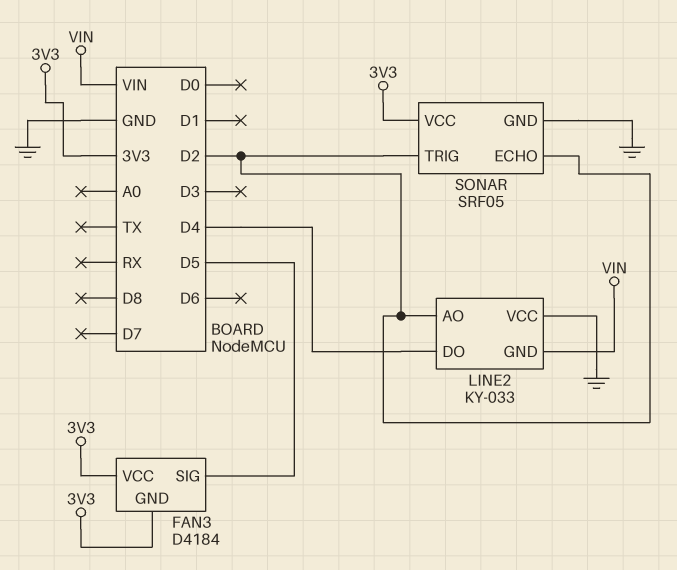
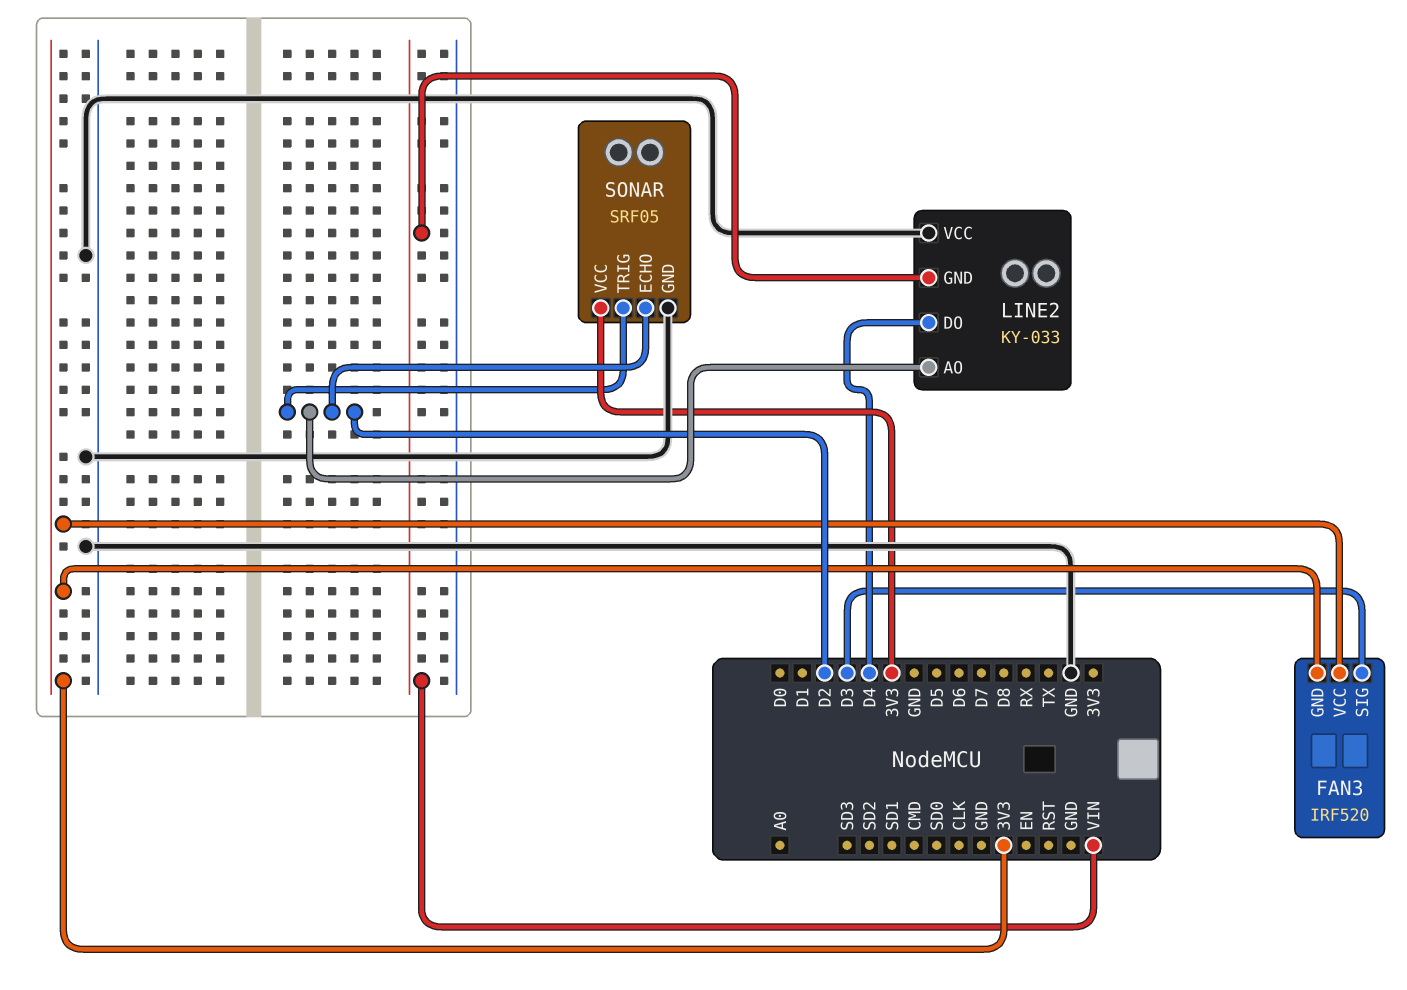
FAN3: D4184 -> IRF520
FAN3 pin SIG: D5 -> D3

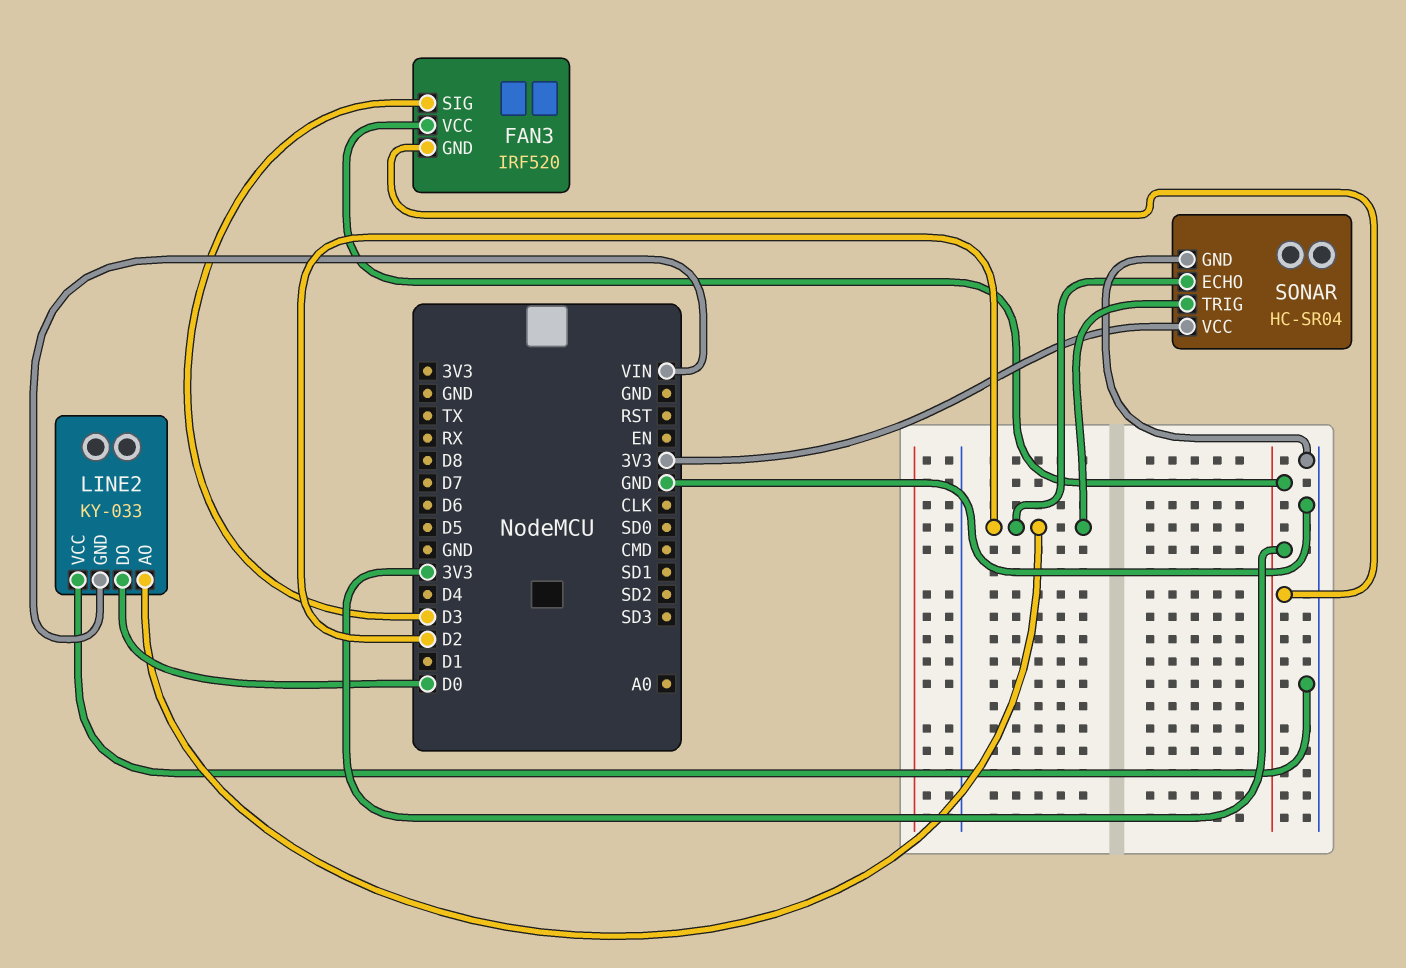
LINE2 pin DO: D4 -> D0
SONAR: SRF05 -> HC-SR04

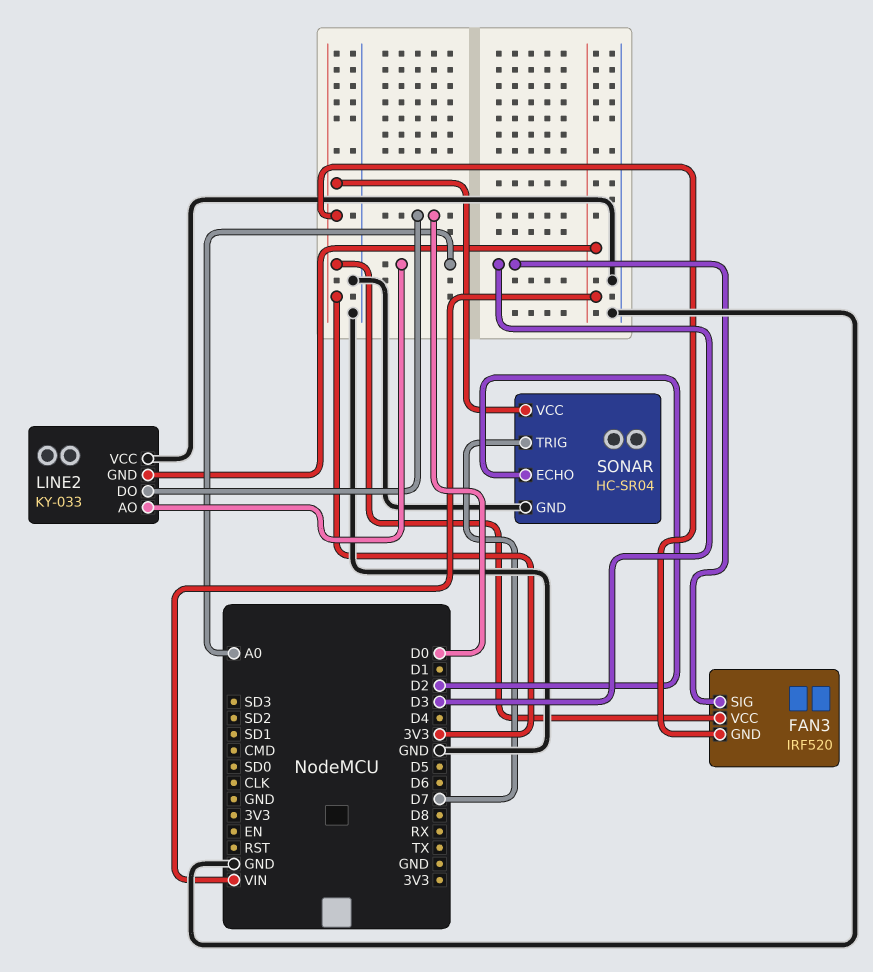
LINE2 pin AO: D2 -> A0
SONAR pin TRIG: D2 -> D7

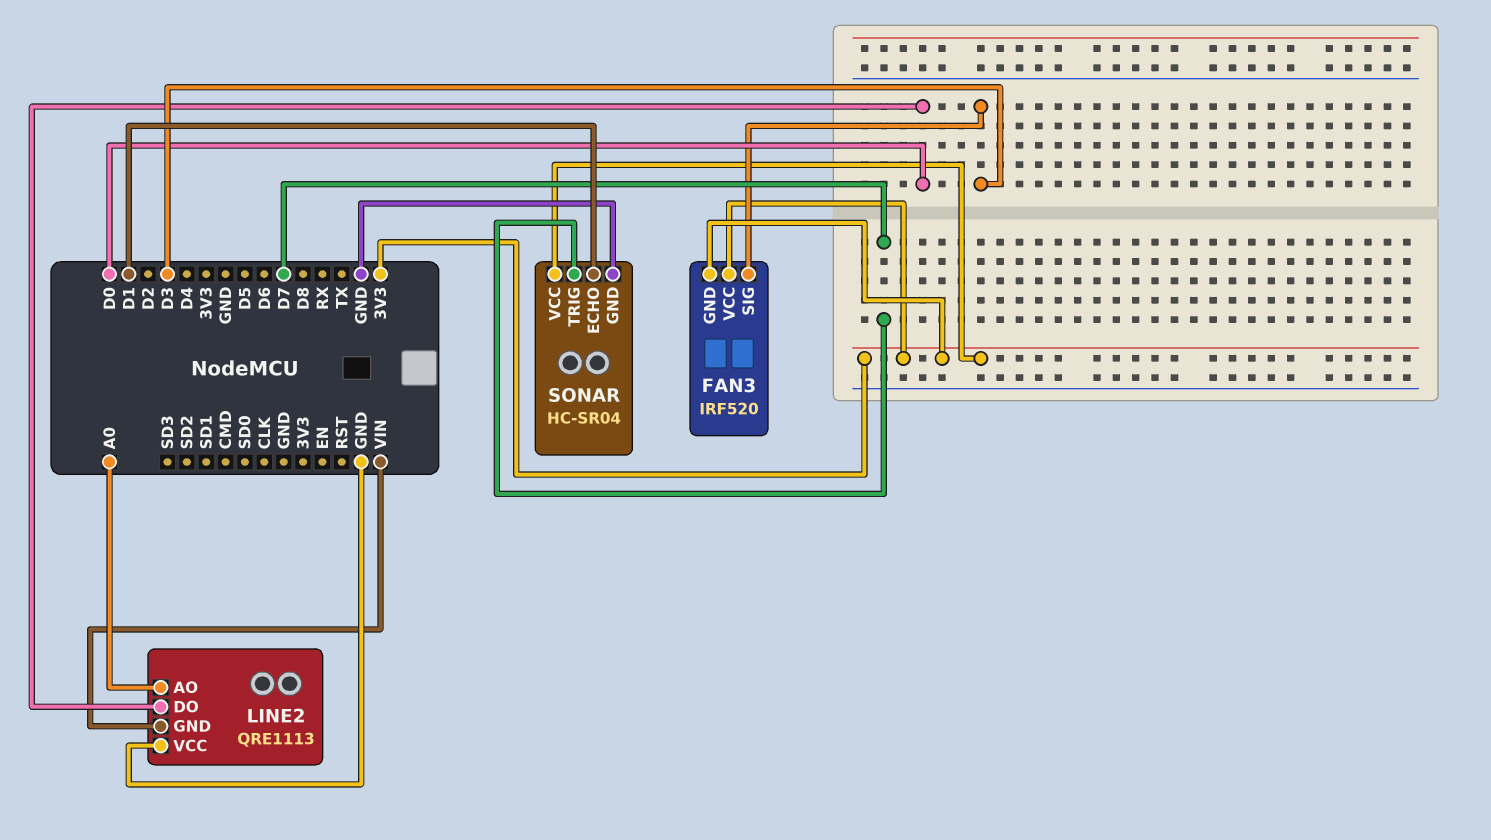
LINE2: KY-033 -> QRE1113
SONAR pin ECHO: D2 -> D1

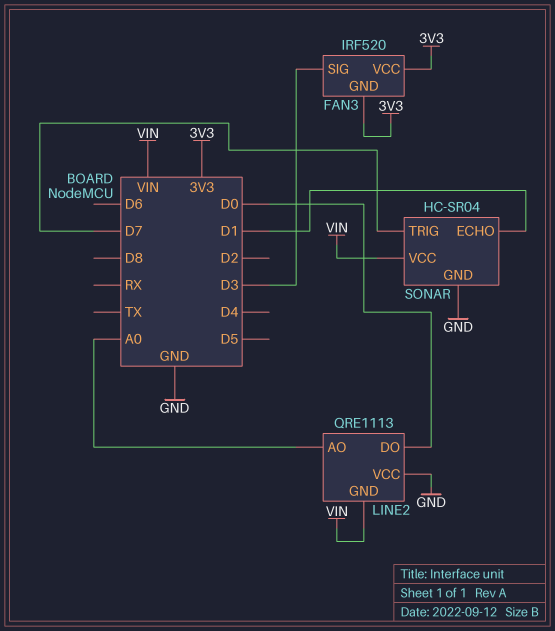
SONAR pin VCC: 3V3 -> VIN

